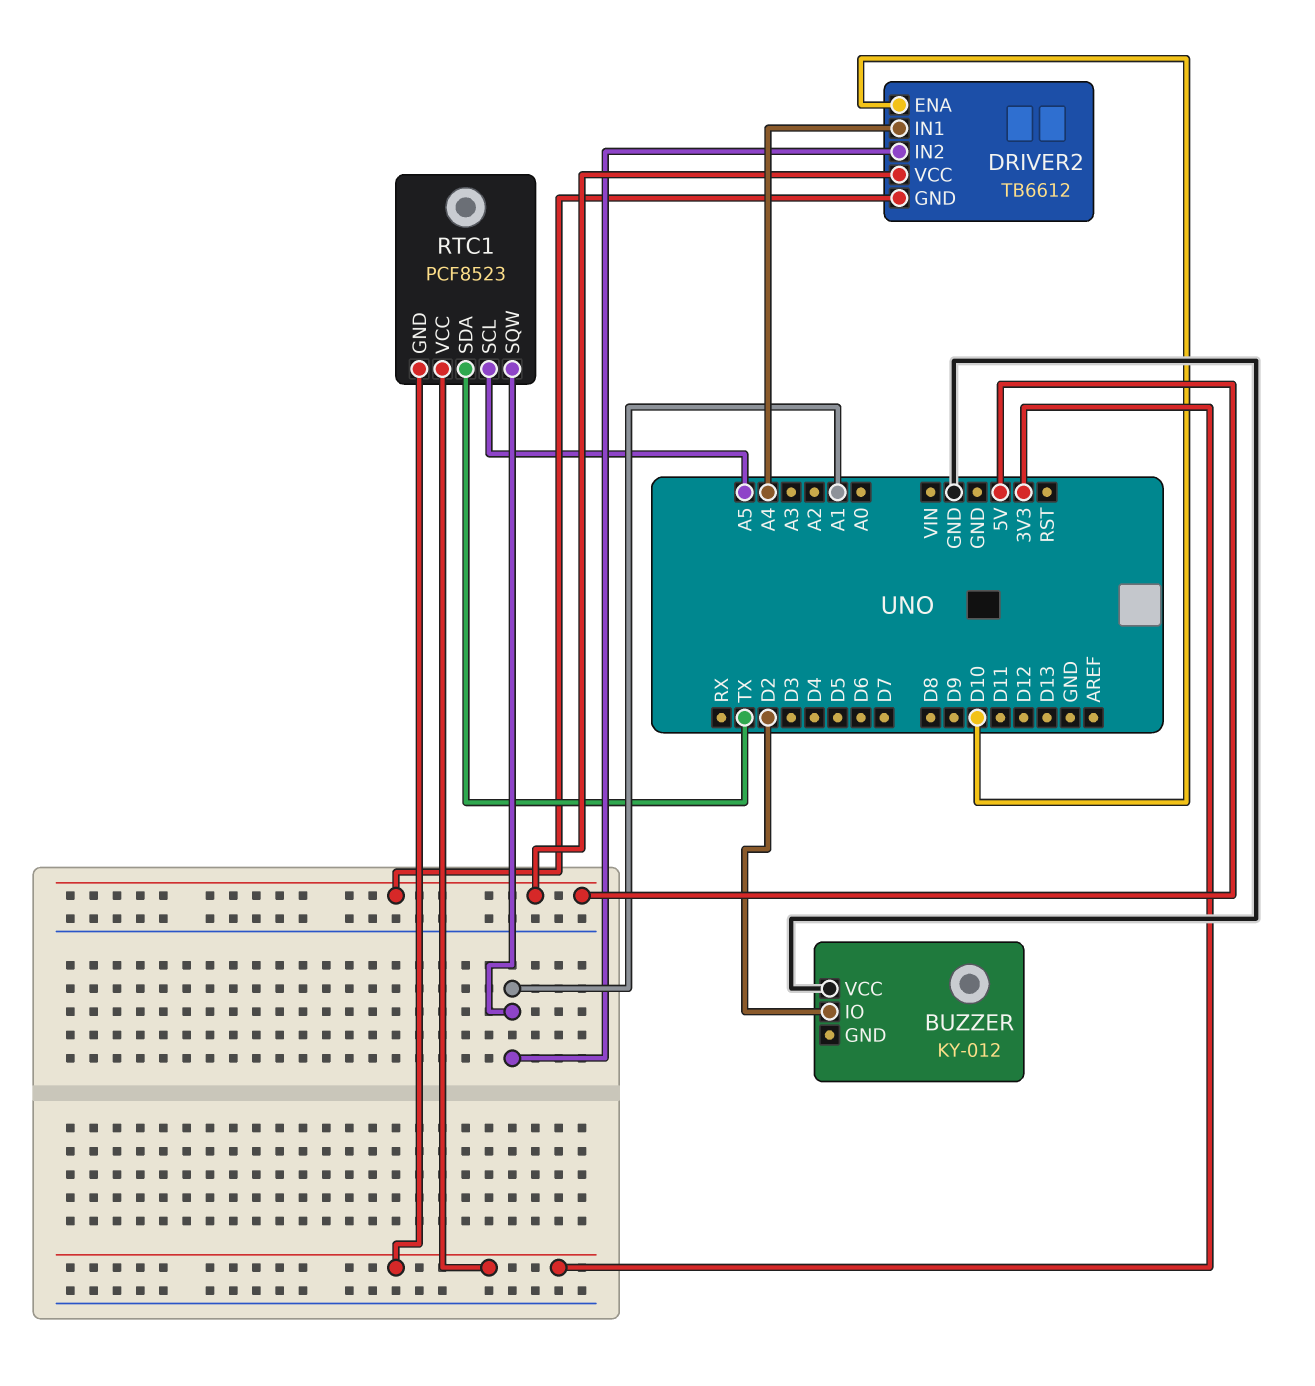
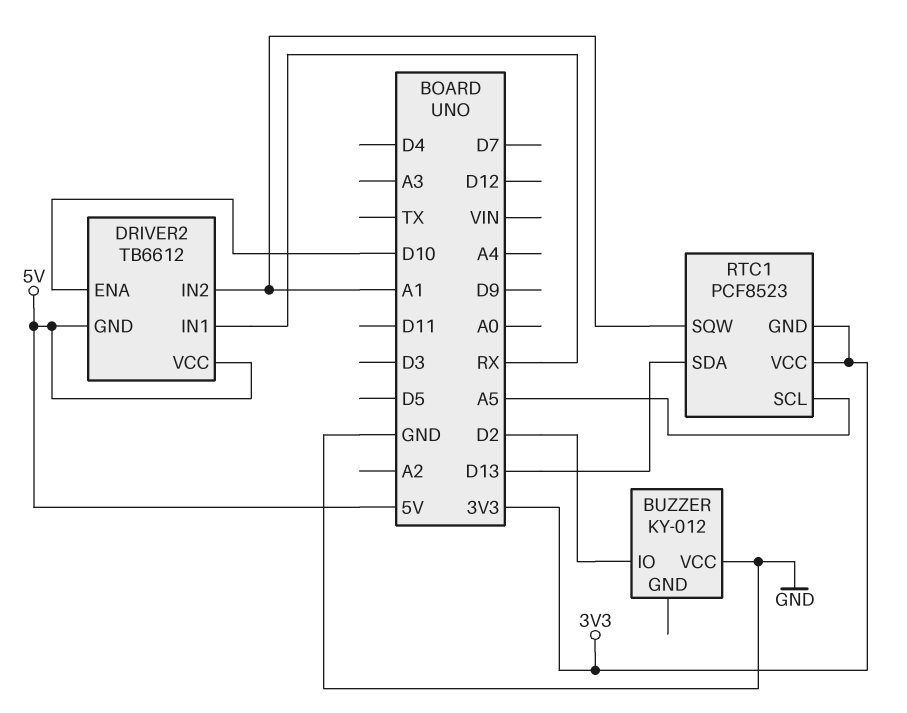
DRIVER2 pin IN1: A4 -> RX
RTC1 pin SDA: TX -> D13

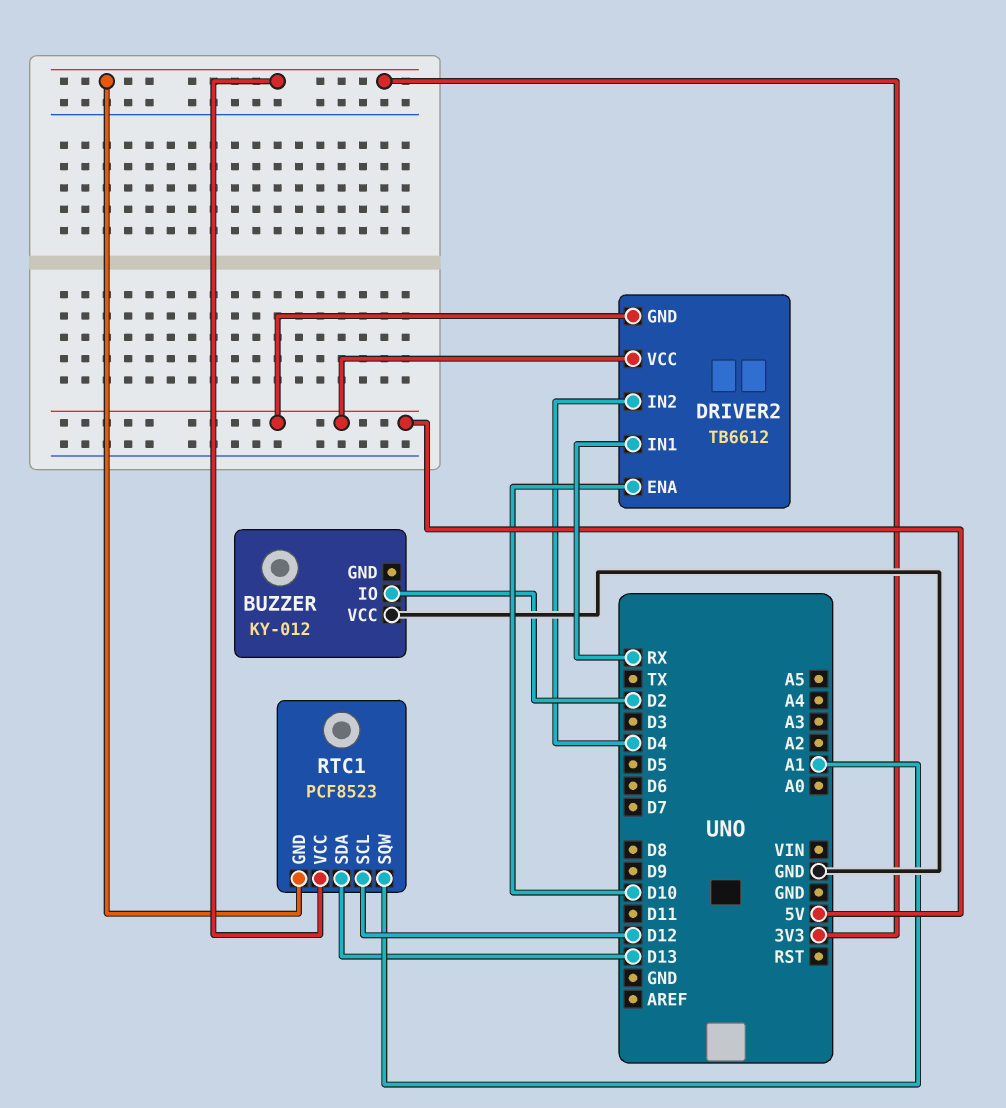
DRIVER2 pin IN2: A1 -> D4
RTC1 pin SCL: A5 -> D12

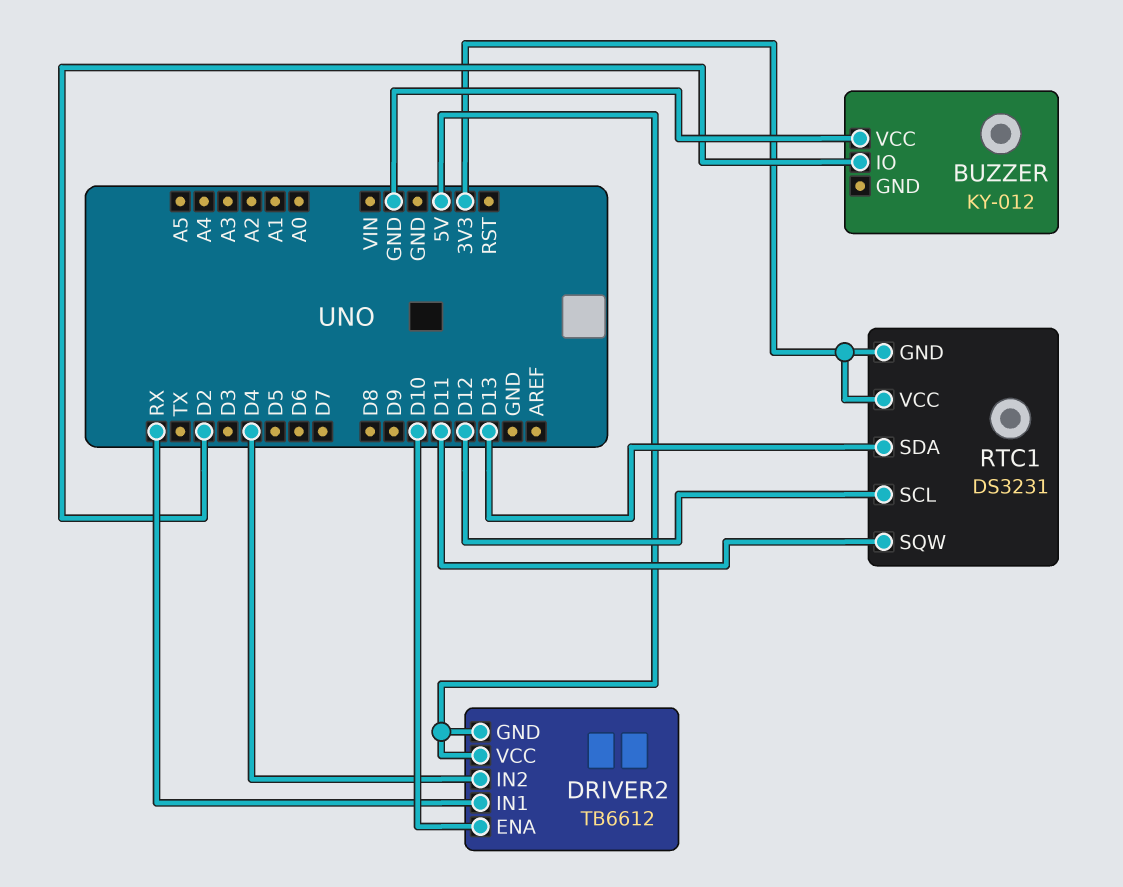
RTC1: PCF8523 -> DS3231
RTC1 pin SQW: A1 -> D11

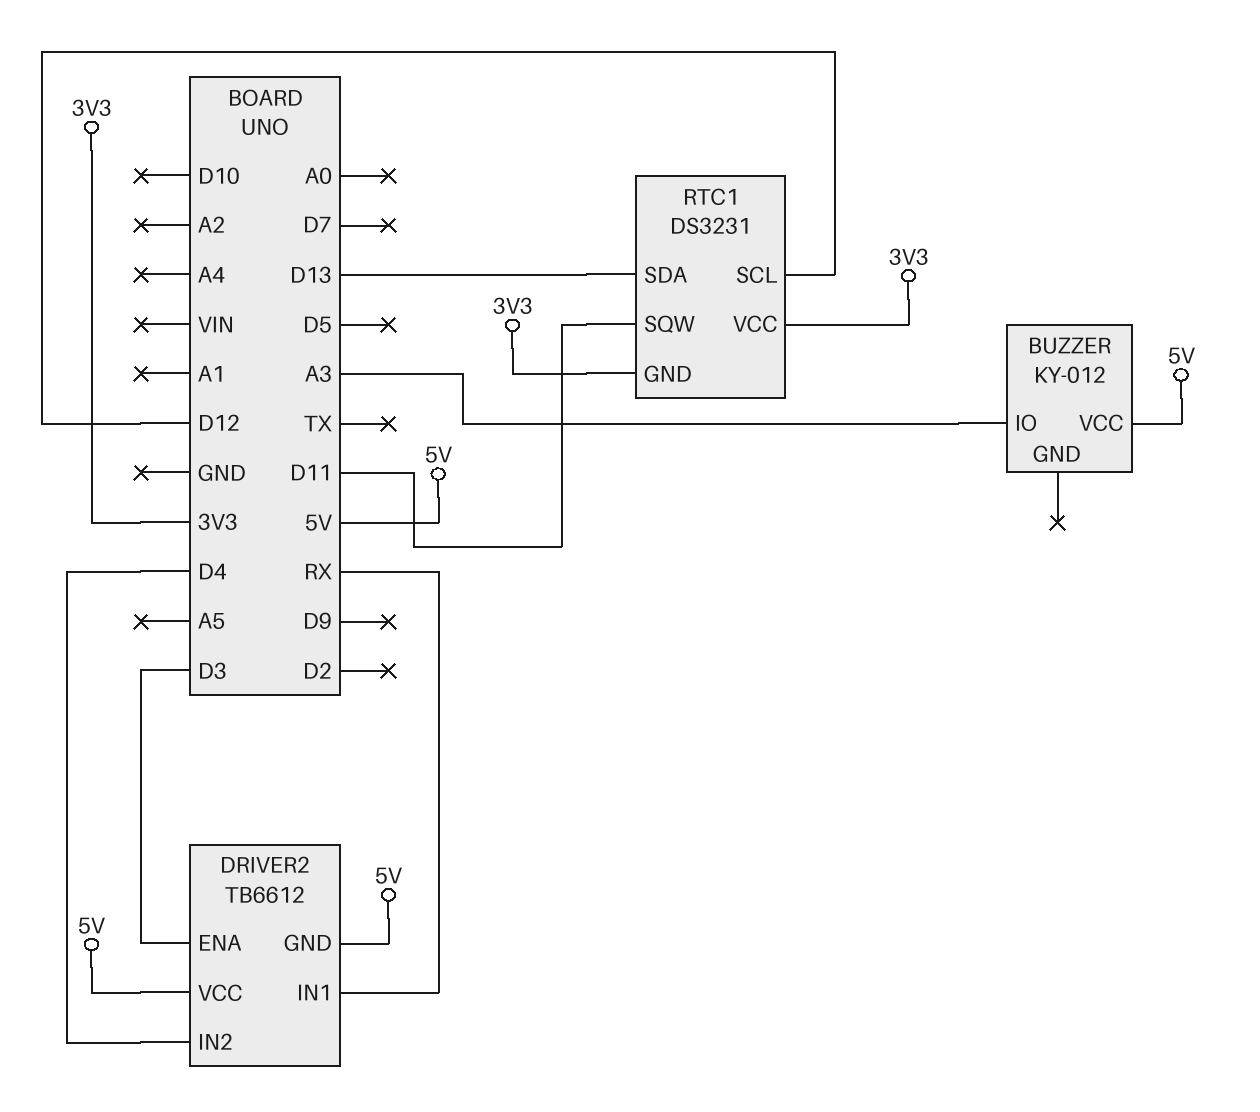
BUZZER pin IO: D2 -> A3
BUZZER pin VCC: GND -> 5V
DRIVER2 pin ENA: D10 -> D3

